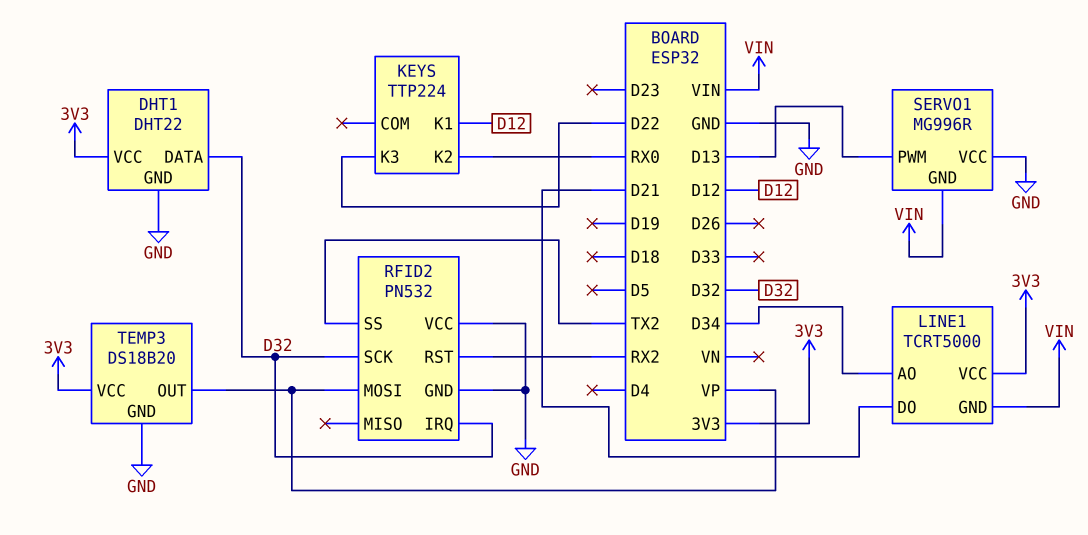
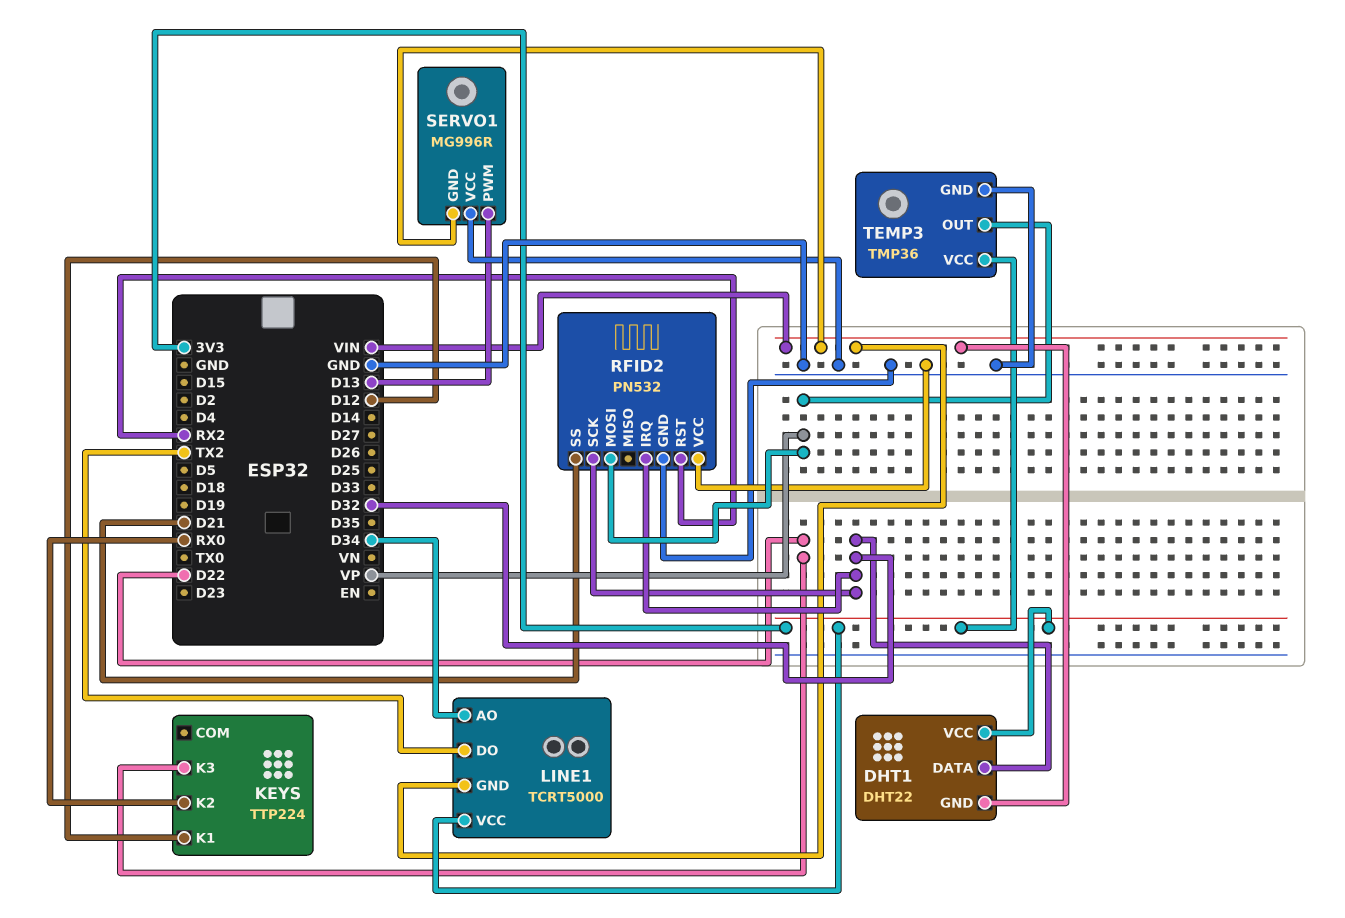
DHT1 pin GND: GND -> VIN
LINE1 pin DO: D21 -> TX2
RFID2 pin SS: TX2 -> D21
TEMP3: DS18B20 -> TMP36

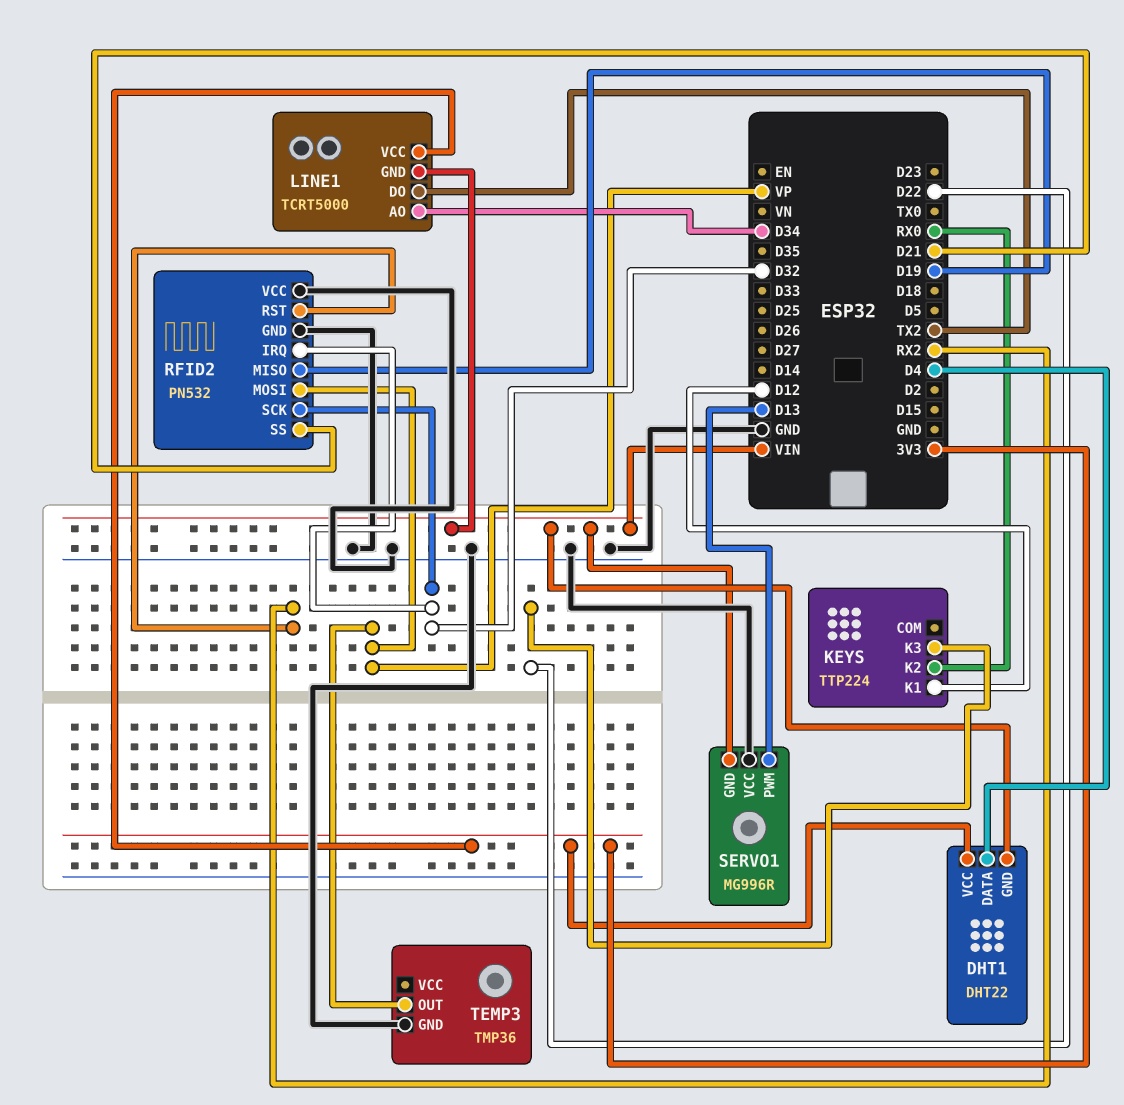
DHT1 pin DATA: D32 -> D4
RFID2 pin MISO: none -> D19
TEMP3 pin VCC: 3V3 -> none

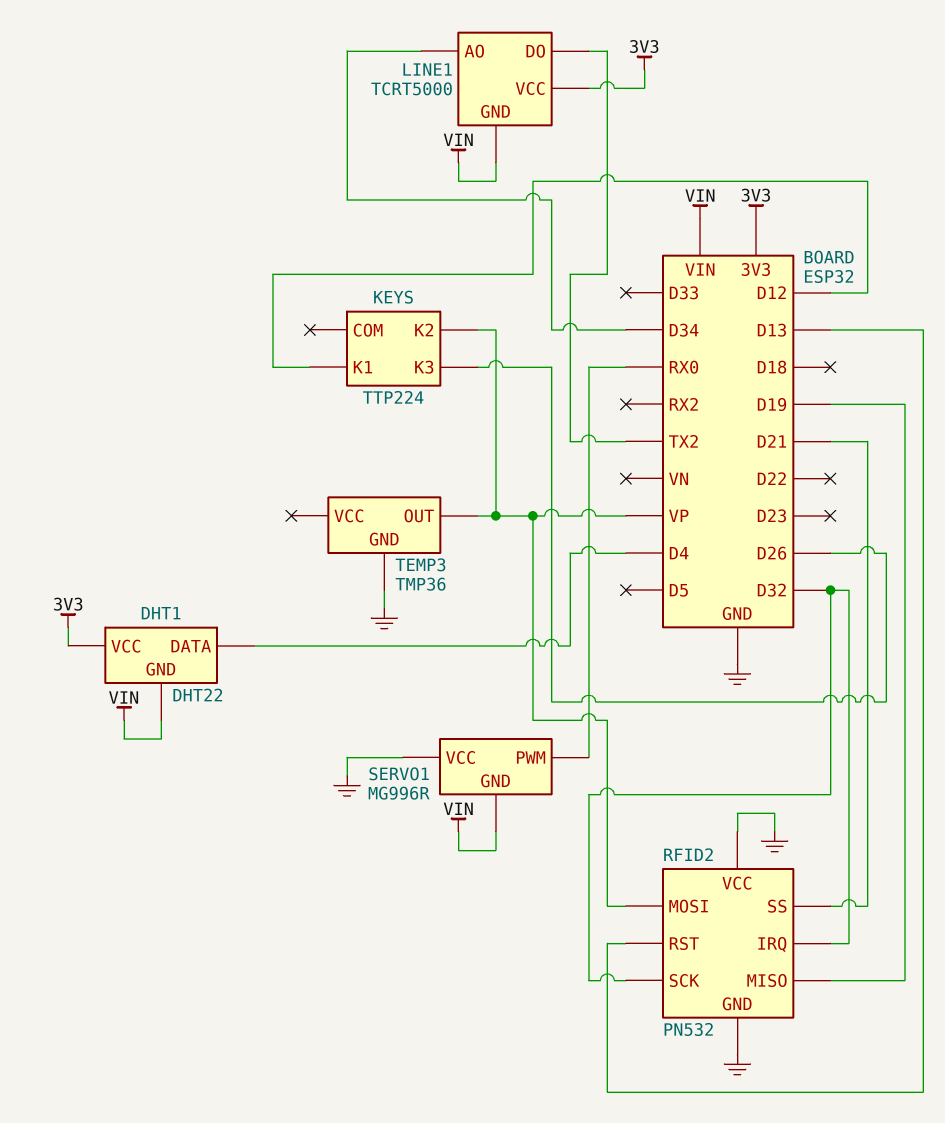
KEYS pin K2: RX0 -> VP
KEYS pin K3: D22 -> D26
RFID2 pin RST: RX2 -> D13
SERVO1 pin PWM: D13 -> RX0

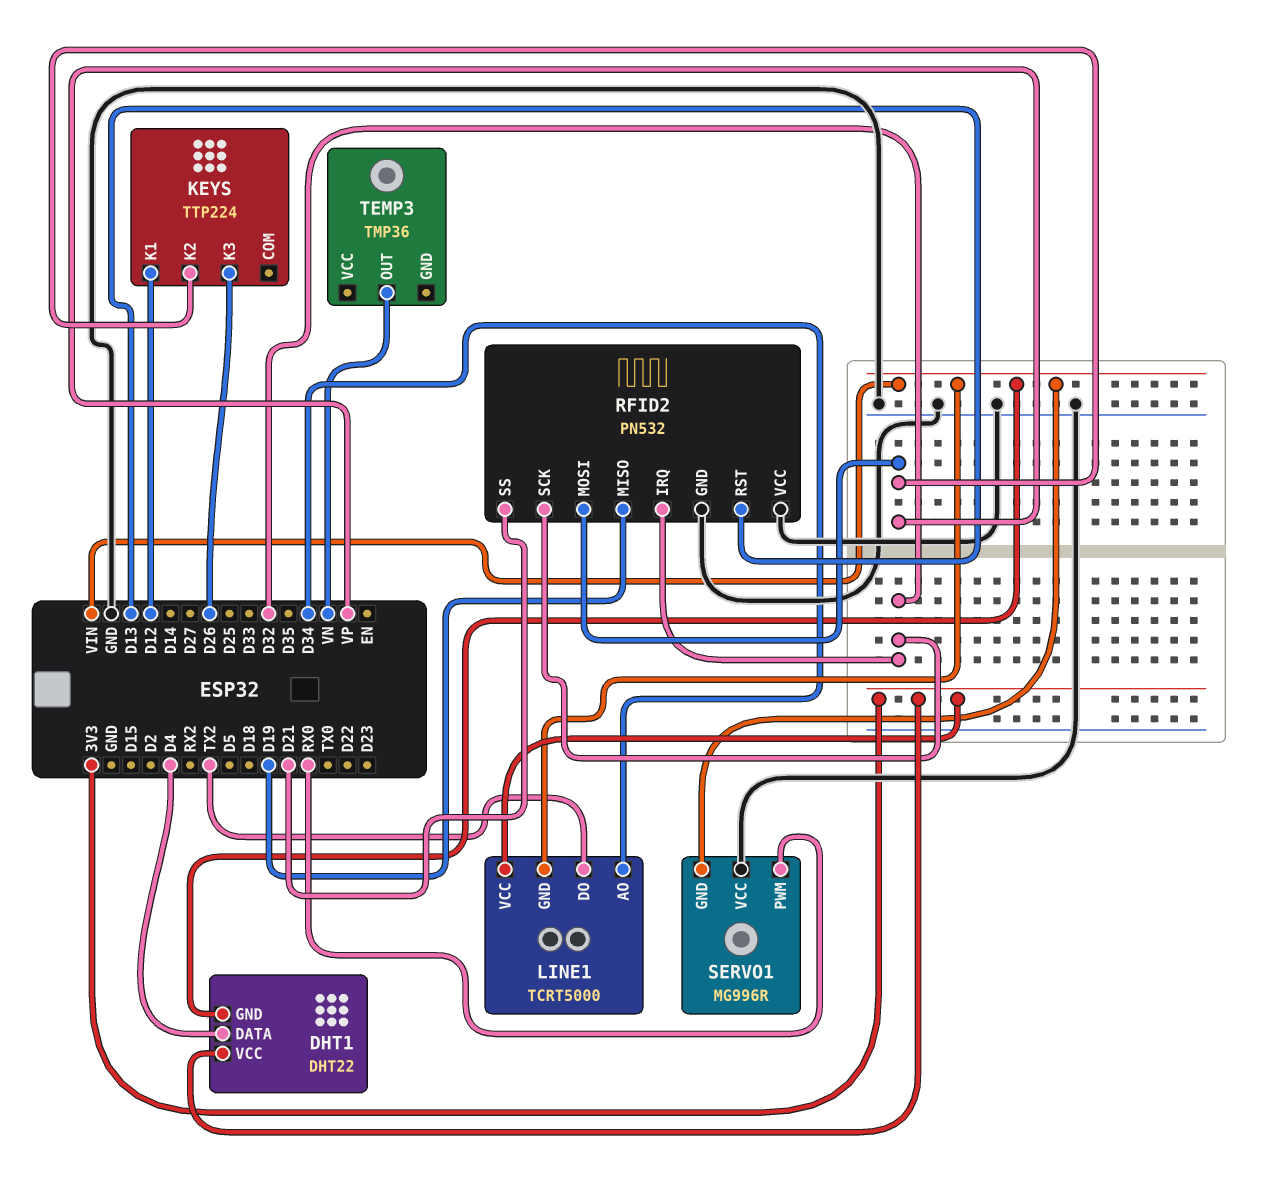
TEMP3 pin GND: GND -> none
TEMP3 pin OUT: VP -> VN

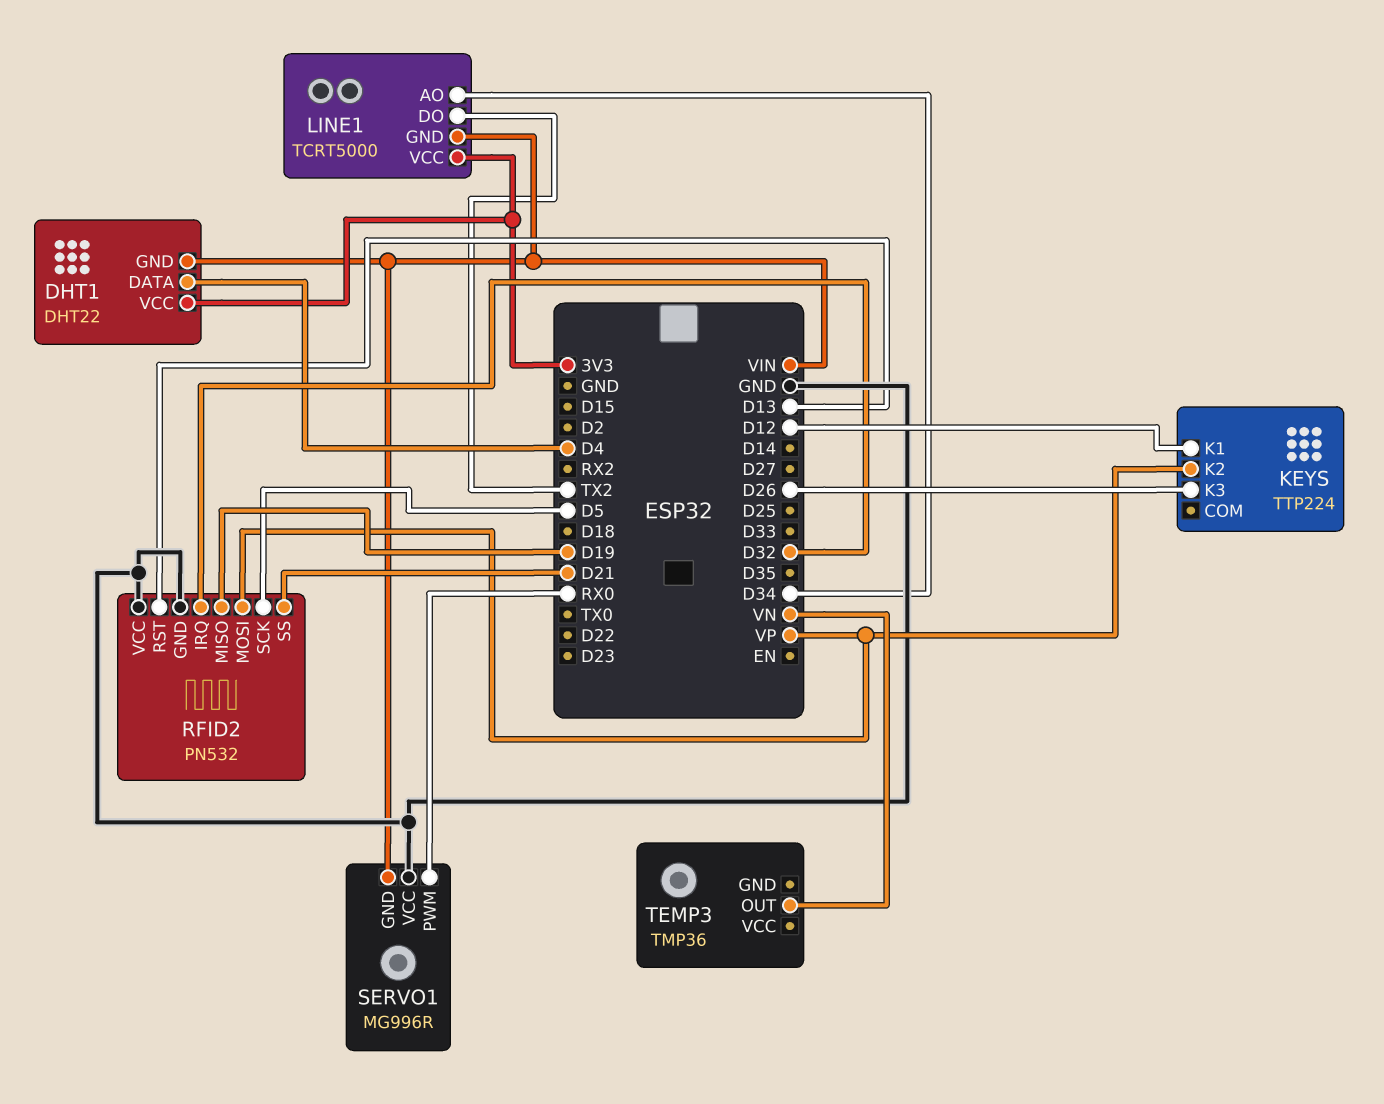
RFID2 pin SCK: D32 -> D5

